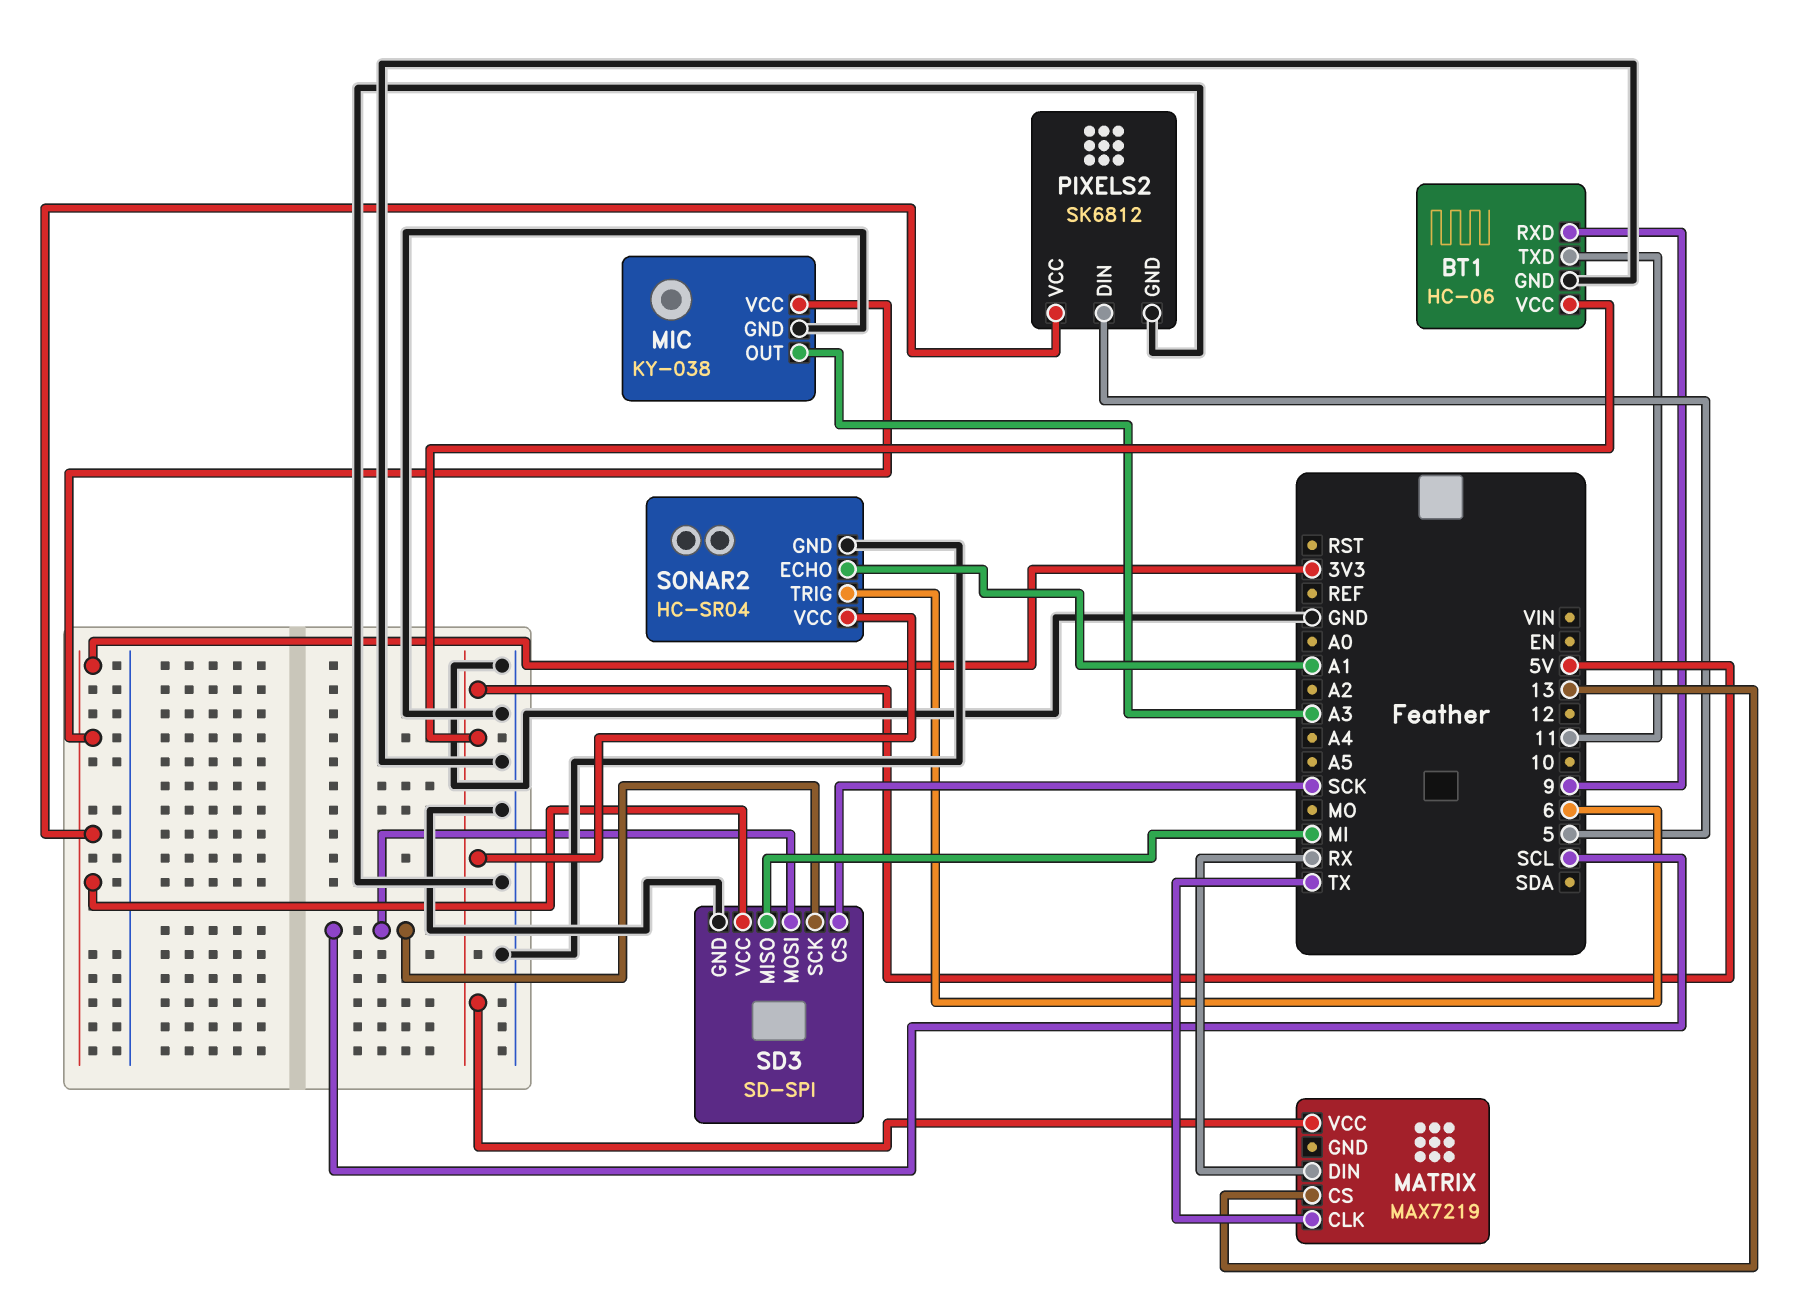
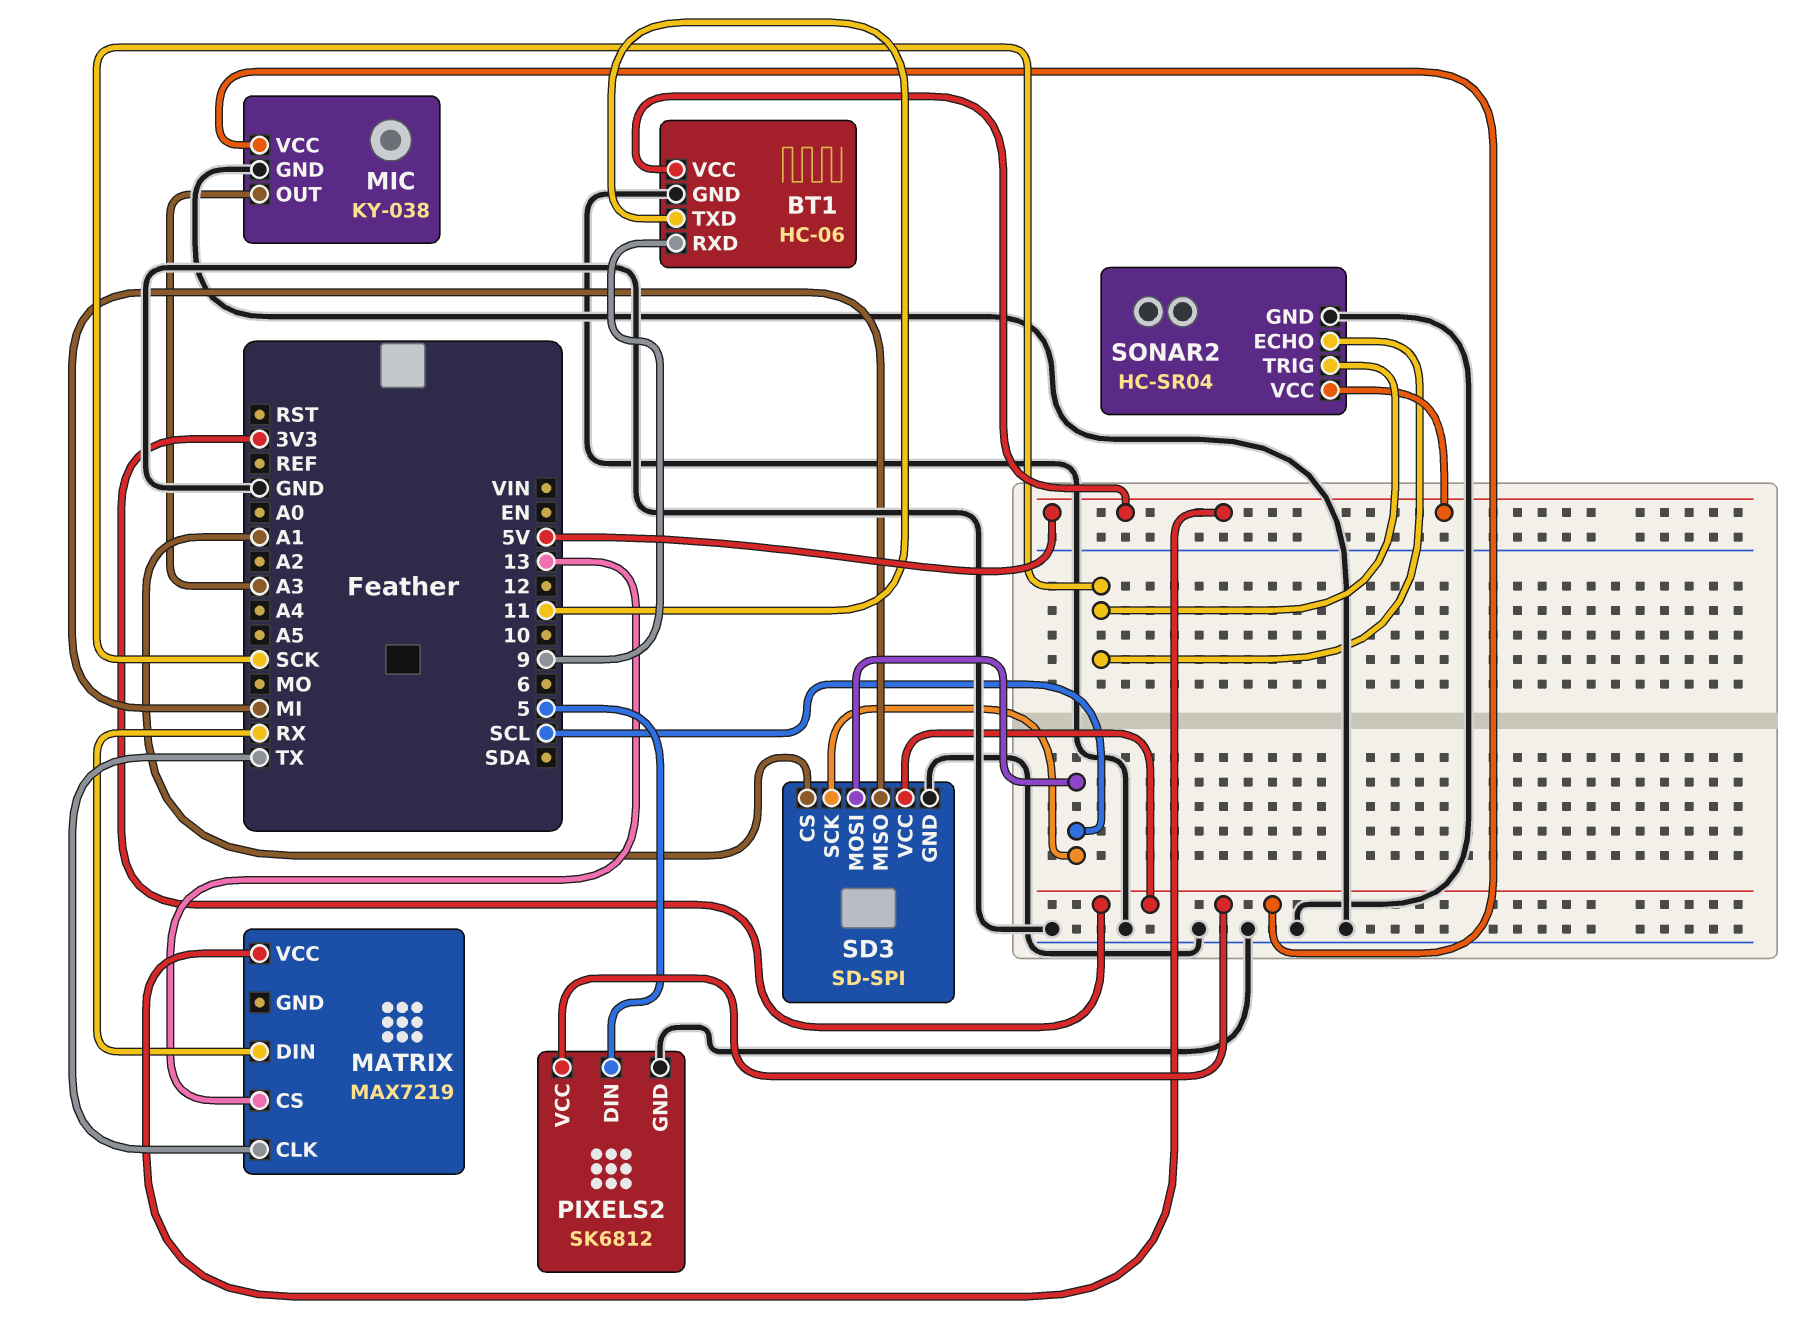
SD3 pin CS: SCK -> A1
SONAR2 pin ECHO: A1 -> SCK
SONAR2 pin TRIG: 6 -> SCK

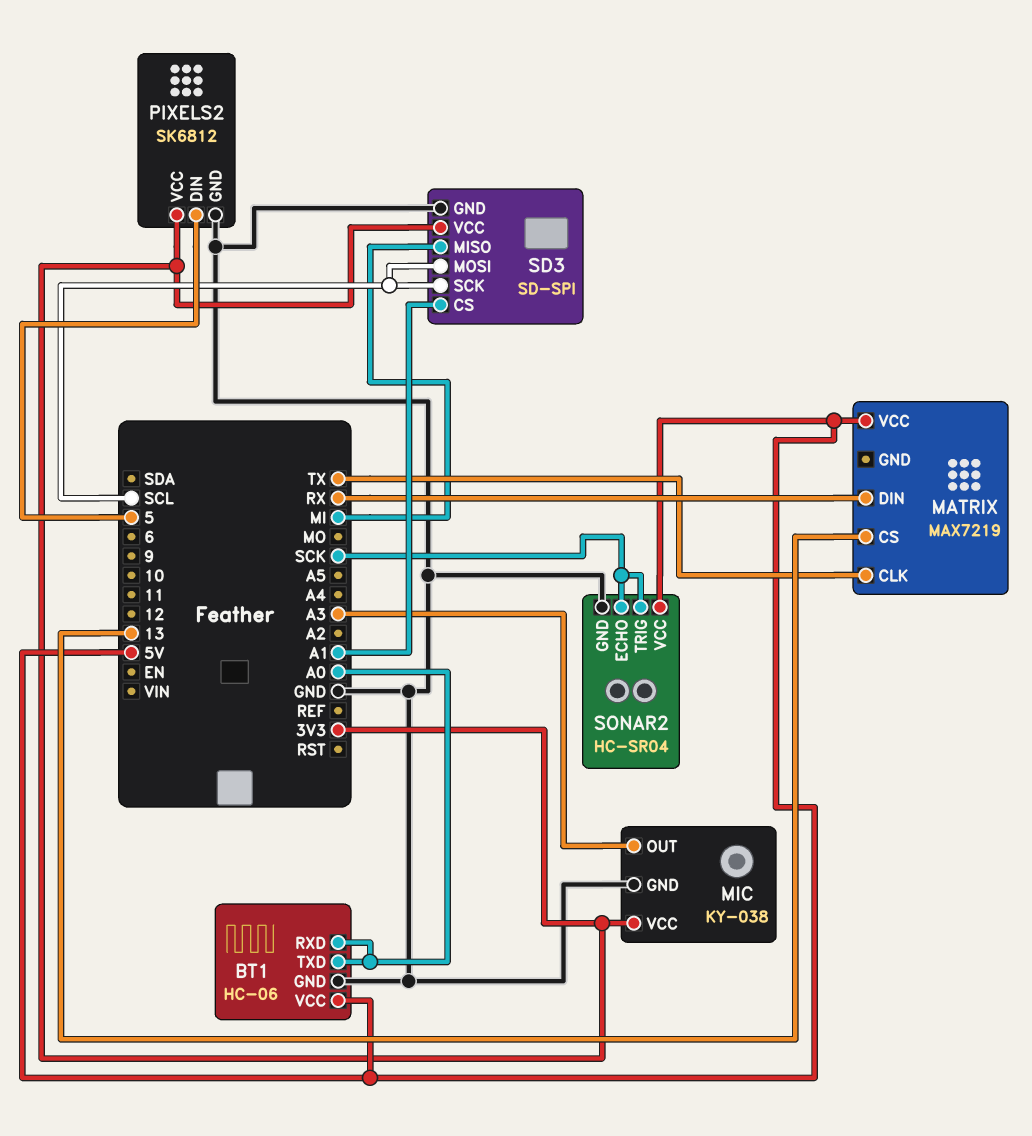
BT1 pin RXD: 9 -> A0
BT1 pin TXD: 11 -> A0

